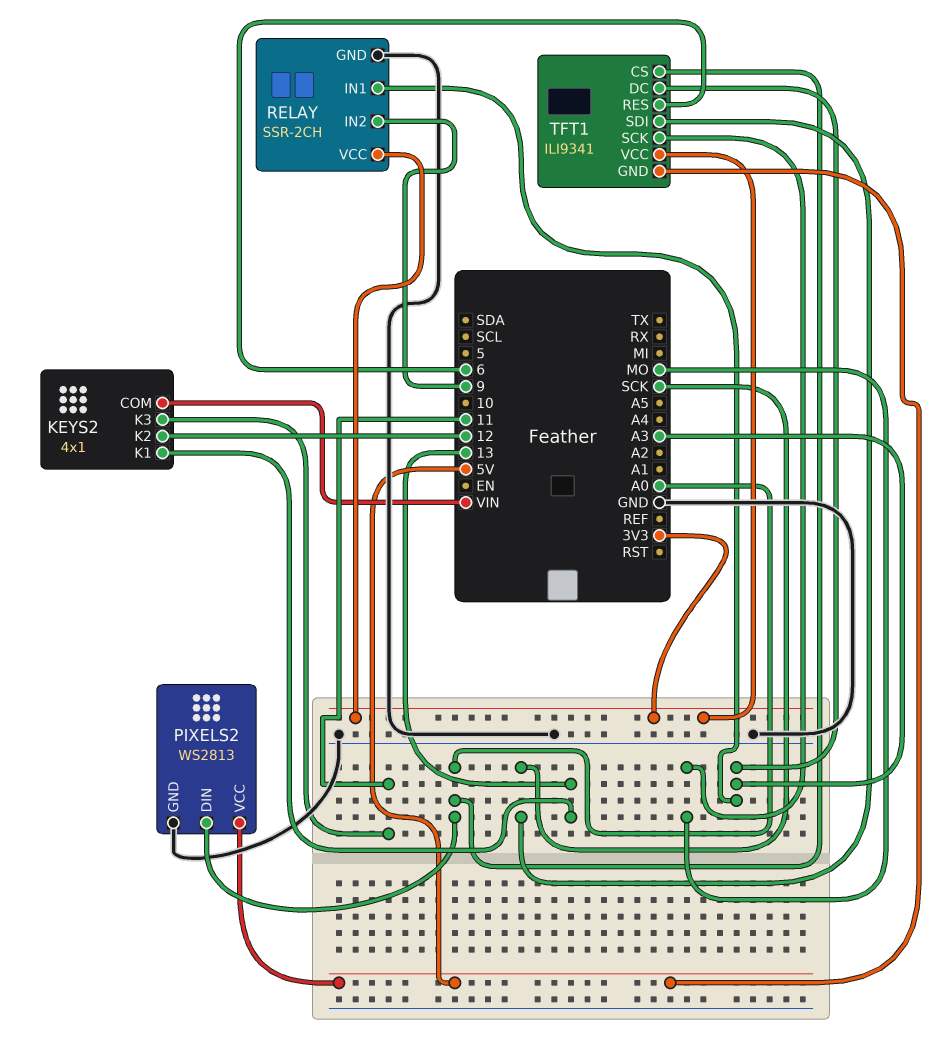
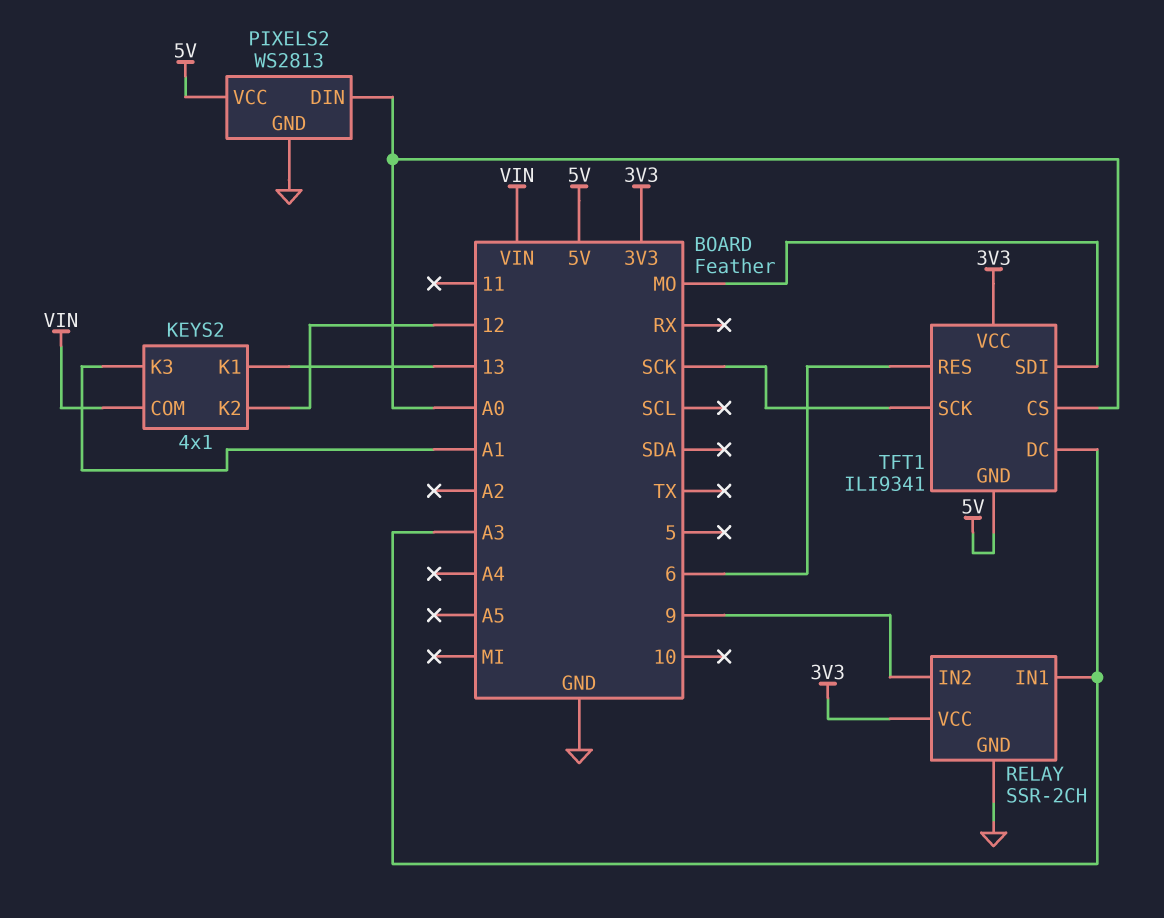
KEYS2 pin K3: 11 -> A1
TFT1 pin SCK: MO -> SCK
TFT1 pin SDI: SCK -> MO

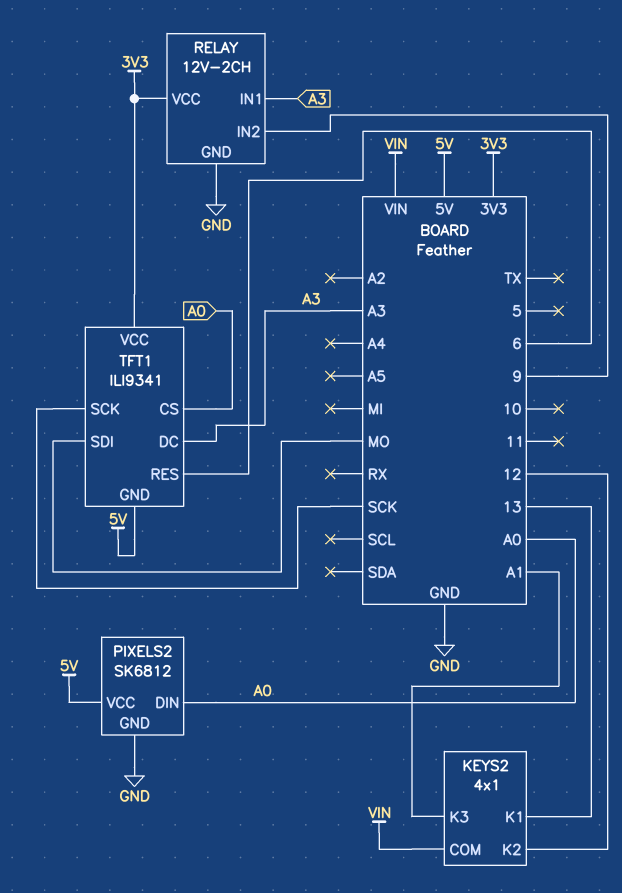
PIXELS2: WS2813 -> SK6812
RELAY: SSR-2CH -> 12V-2CH

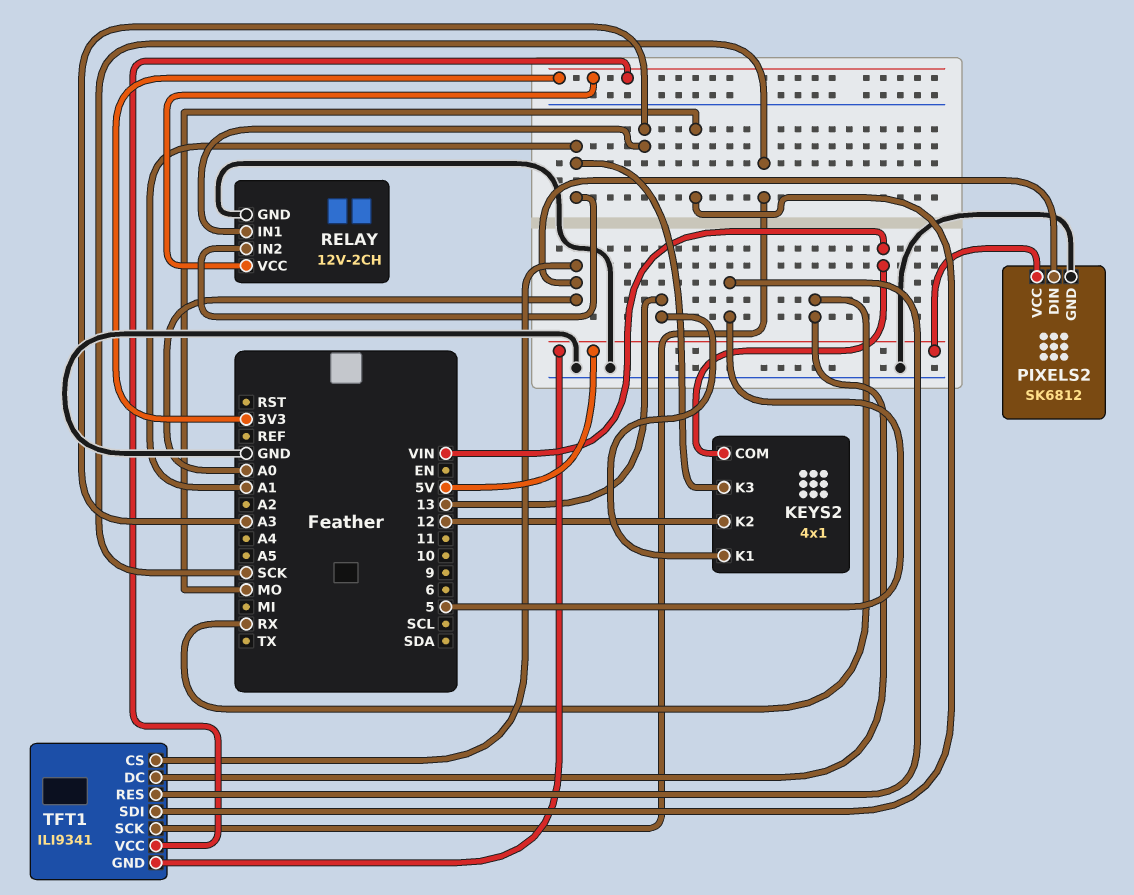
RELAY pin IN2: 9 -> A1
TFT1 pin DC: A3 -> RX
TFT1 pin RES: 6 -> 5

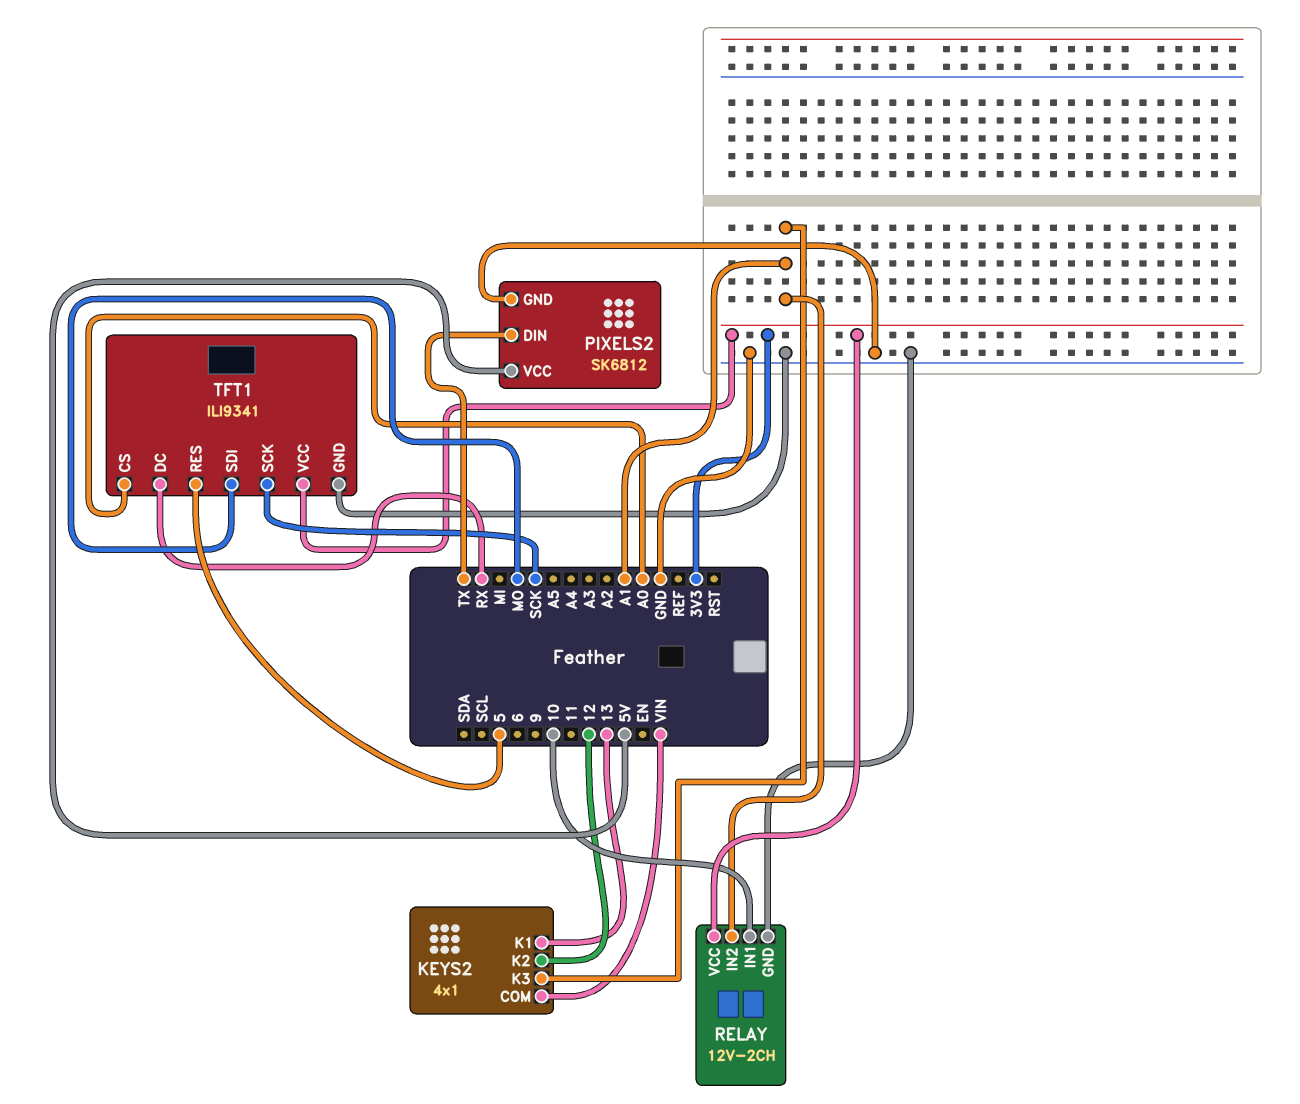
PIXELS2 pin DIN: A0 -> TX
RELAY pin IN1: A3 -> 10
TFT1 pin GND: 5V -> GND

